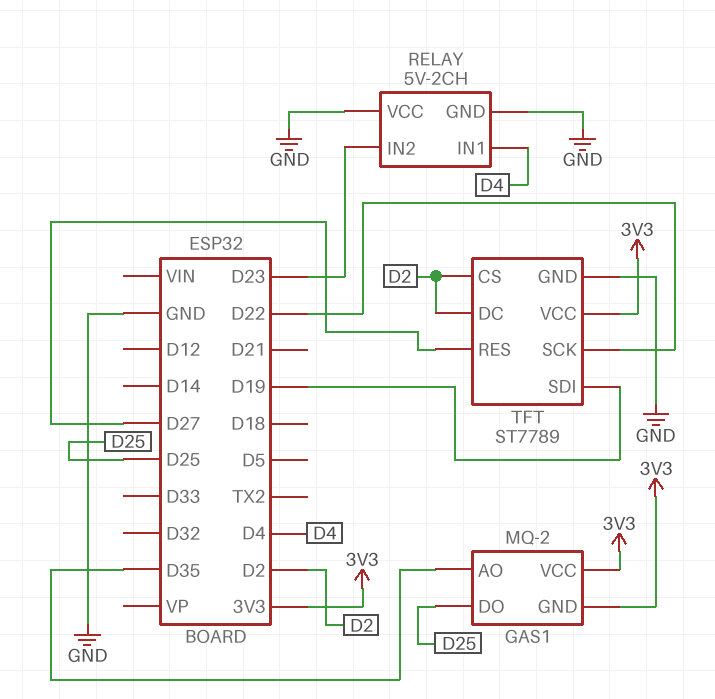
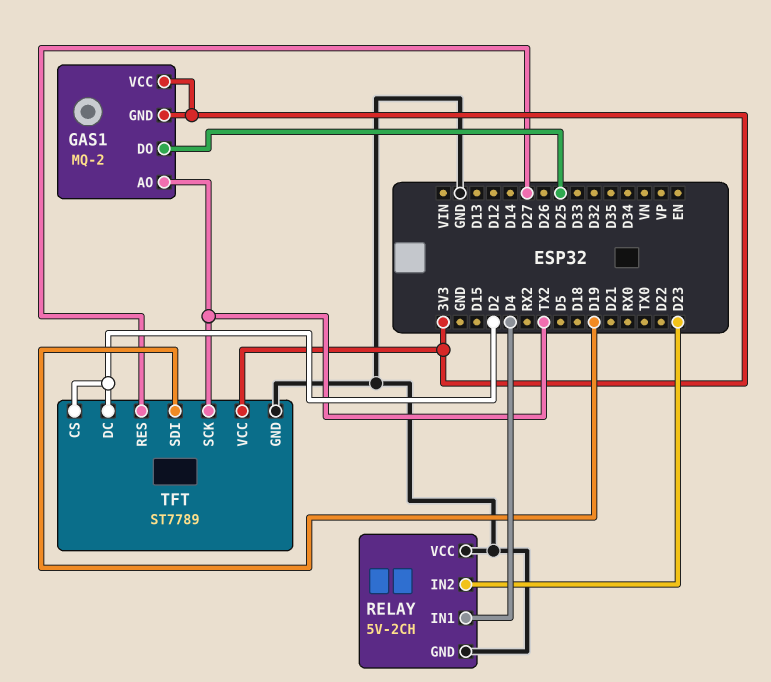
GAS1 pin AO: D35 -> TX2
TFT pin SCK: D22 -> TX2

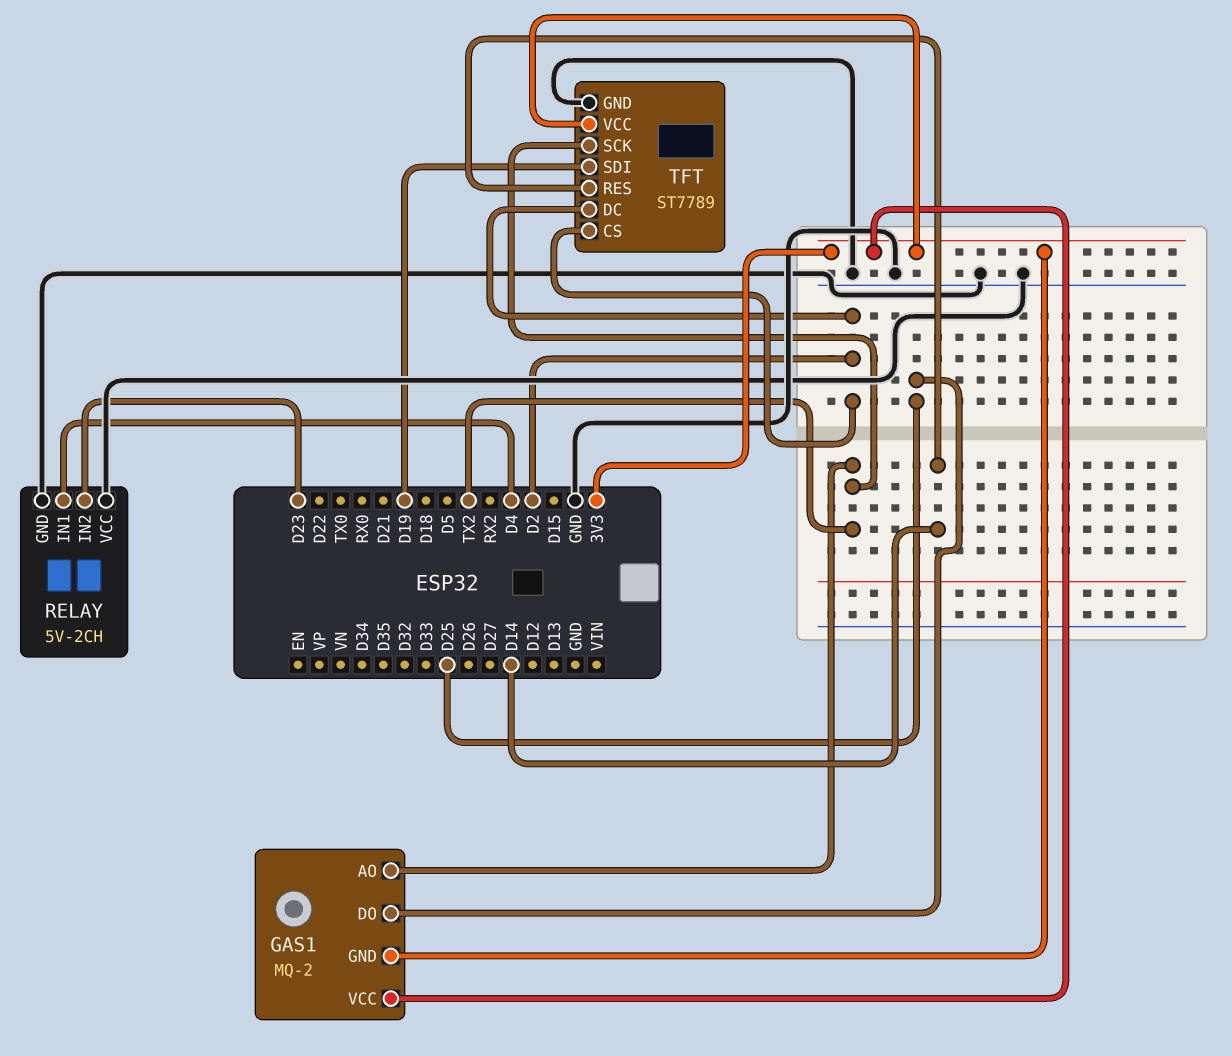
TFT pin RES: D27 -> D14

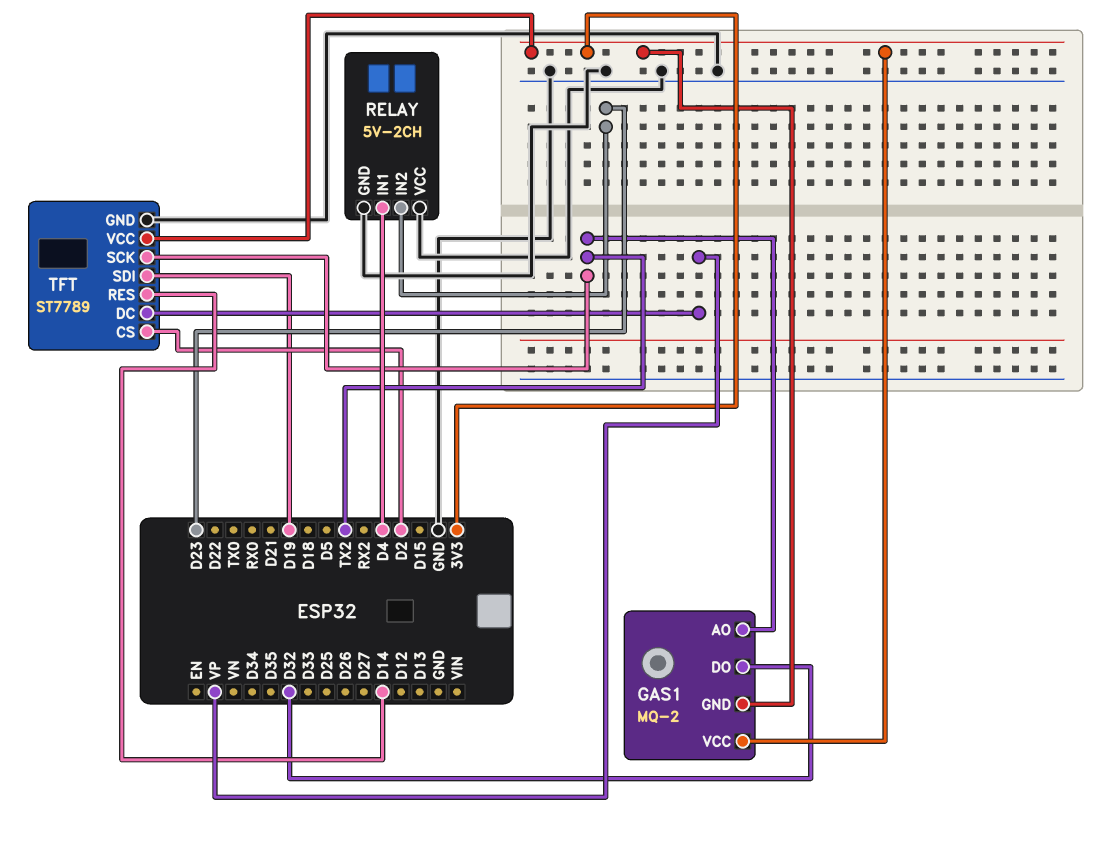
GAS1 pin DO: D25 -> D32
TFT pin DC: D2 -> VP

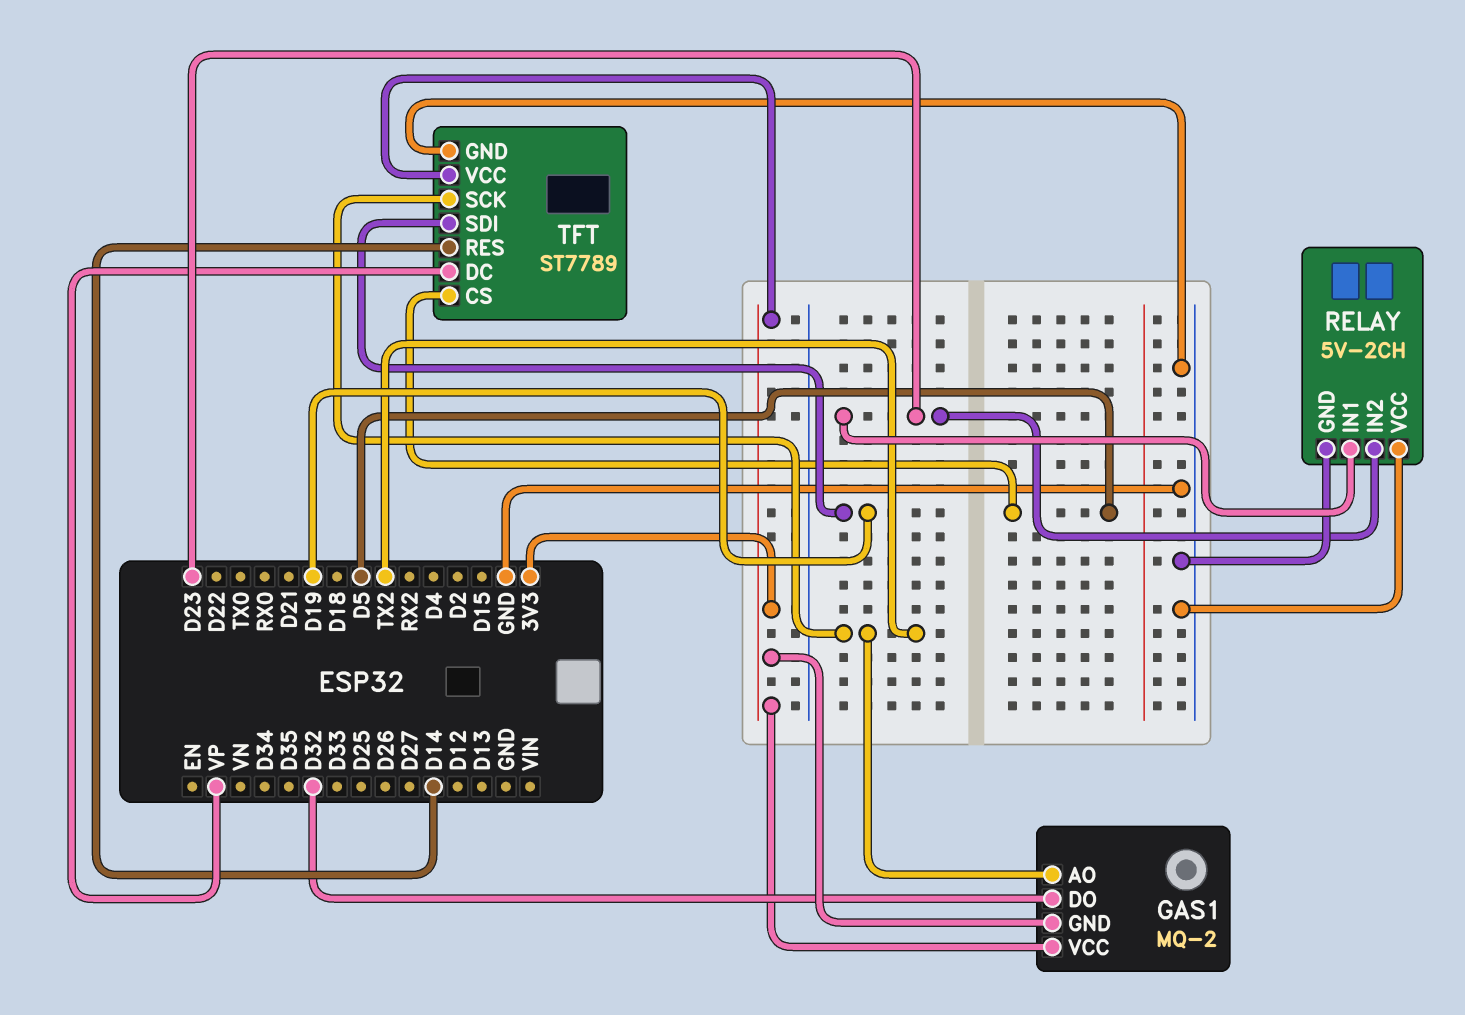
RELAY pin IN1: D4 -> D23
TFT pin CS: D2 -> D5

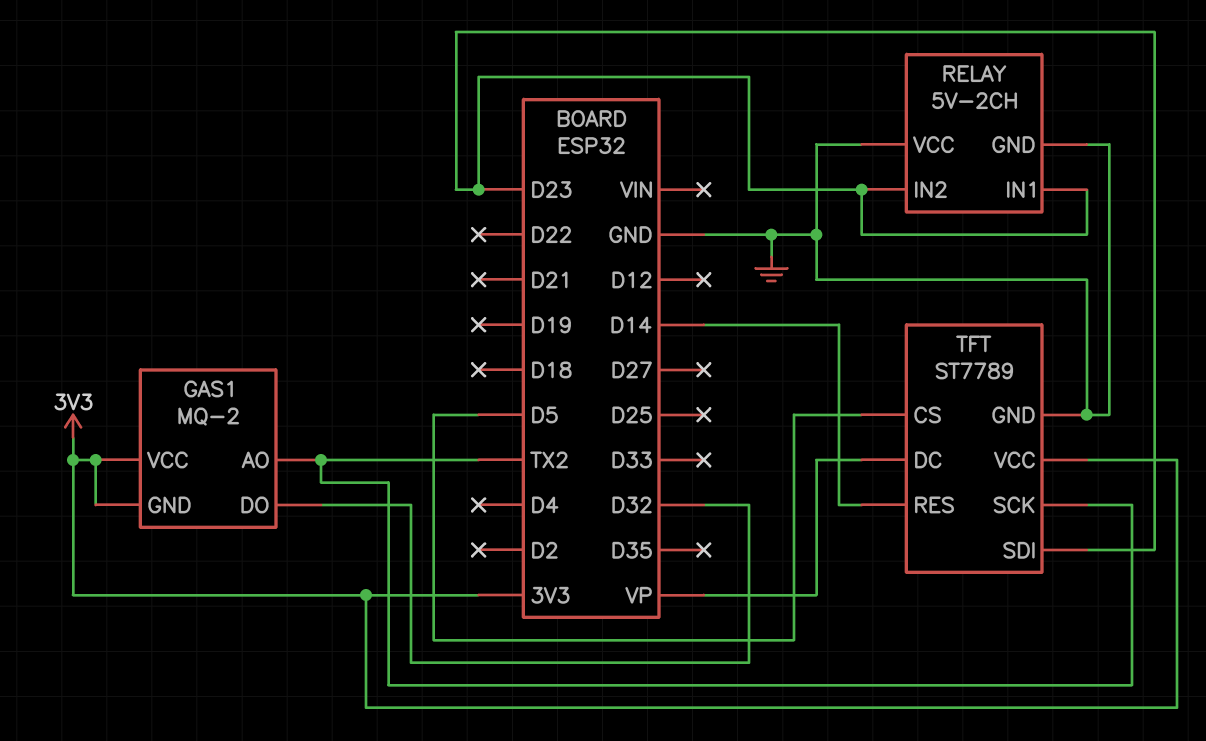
TFT pin SDI: D19 -> D23

